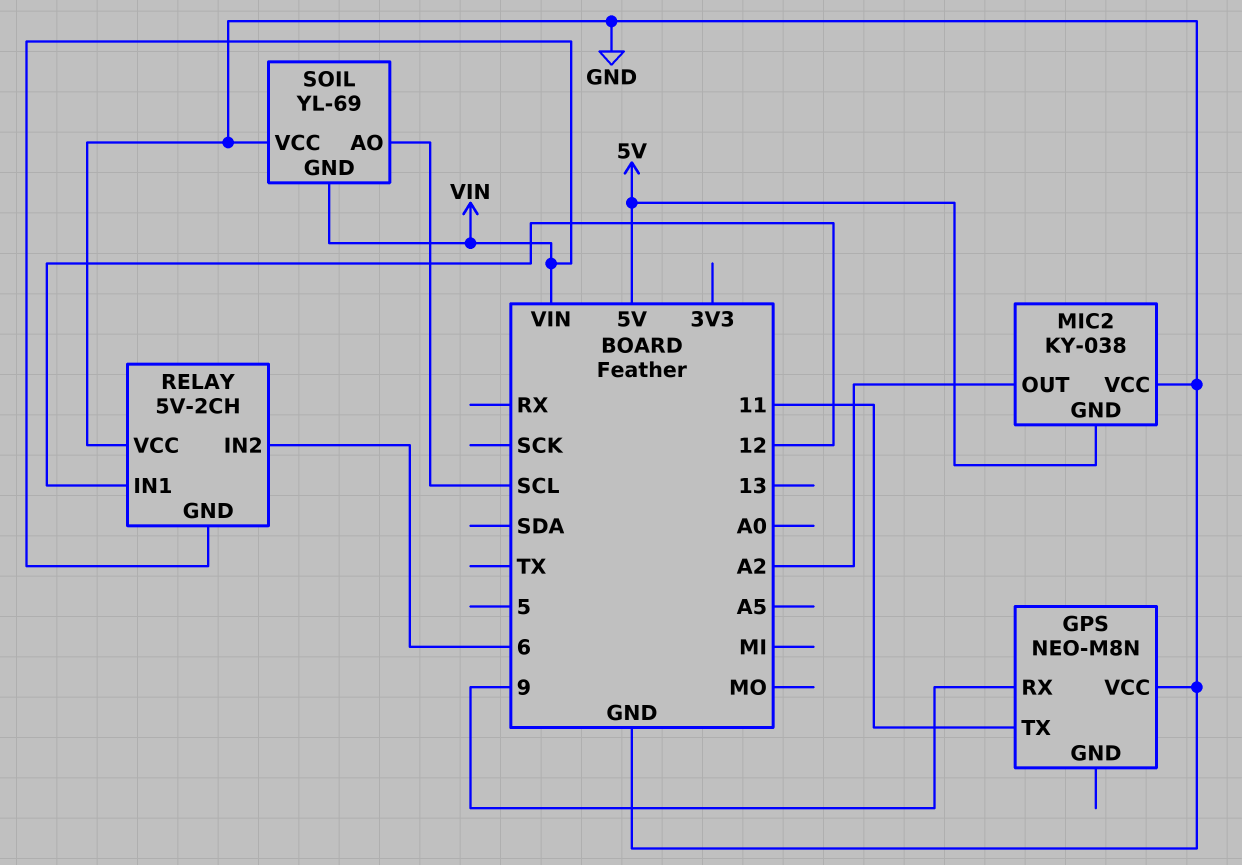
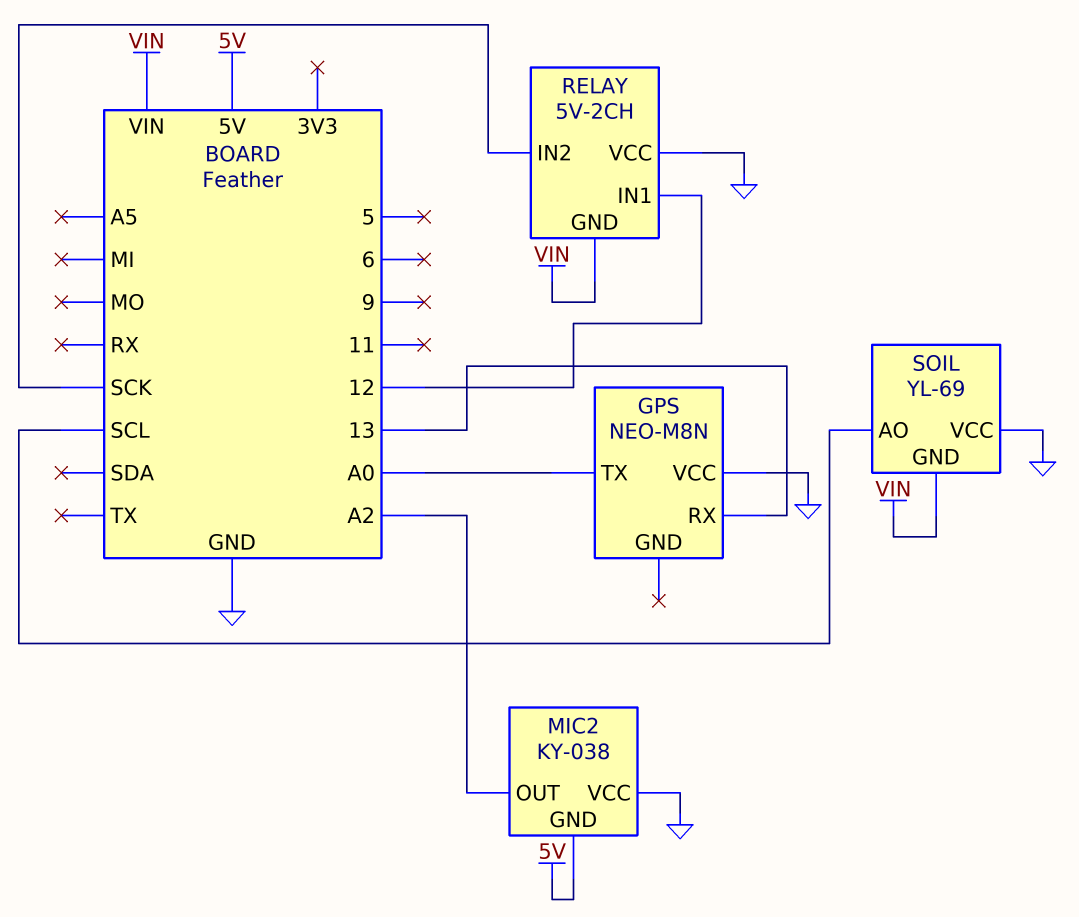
GPS pin RX: 9 -> 13
GPS pin TX: 11 -> A0
RELAY pin IN2: 6 -> SCK

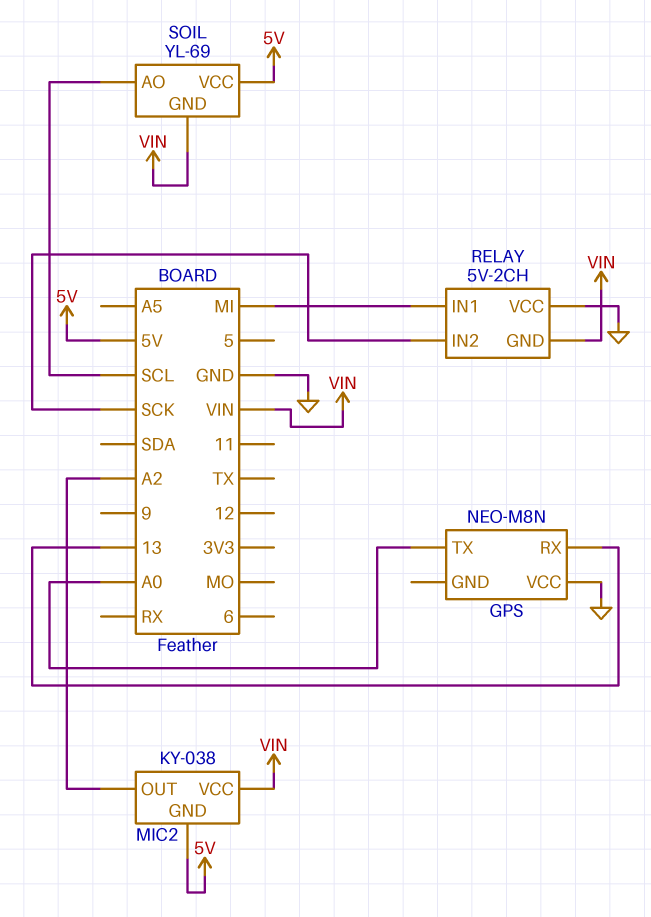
MIC2 pin VCC: GND -> VIN
RELAY pin IN1: 12 -> MI
SOIL pin VCC: GND -> 5V

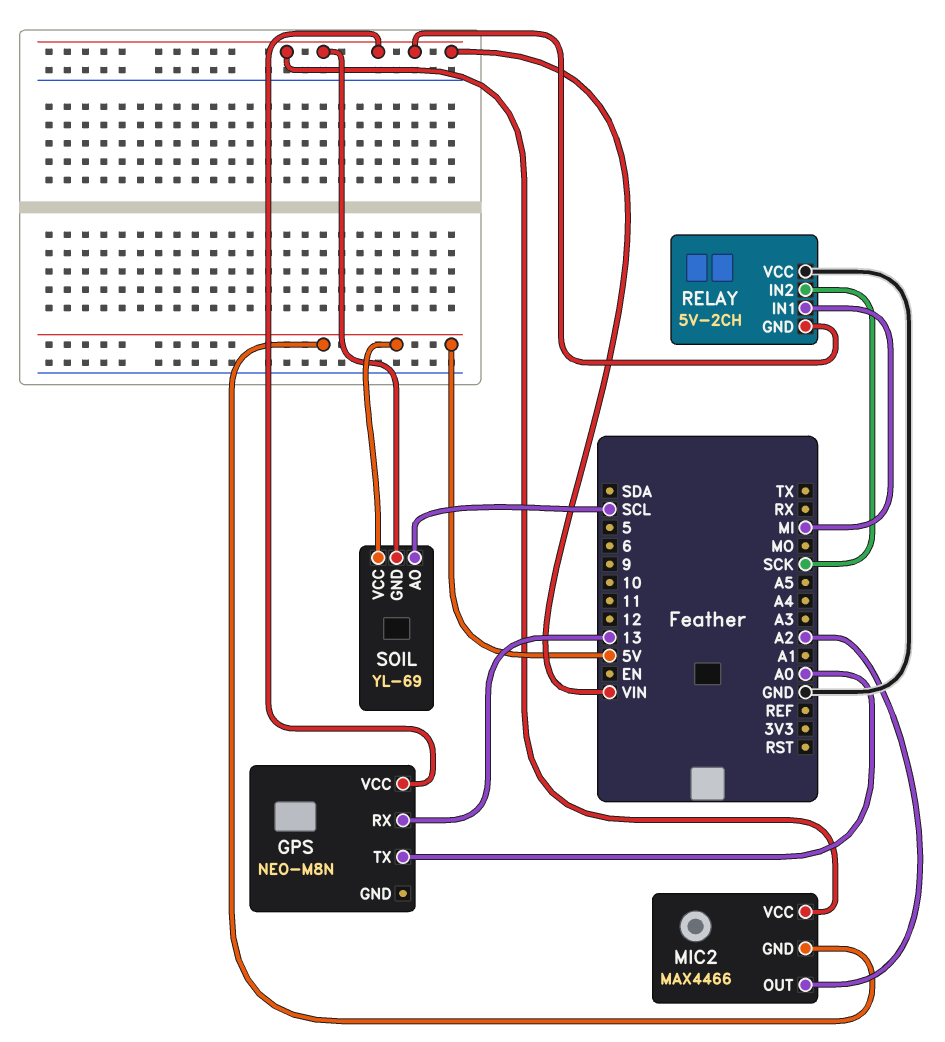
GPS pin VCC: GND -> VIN
MIC2: KY-038 -> MAX4466

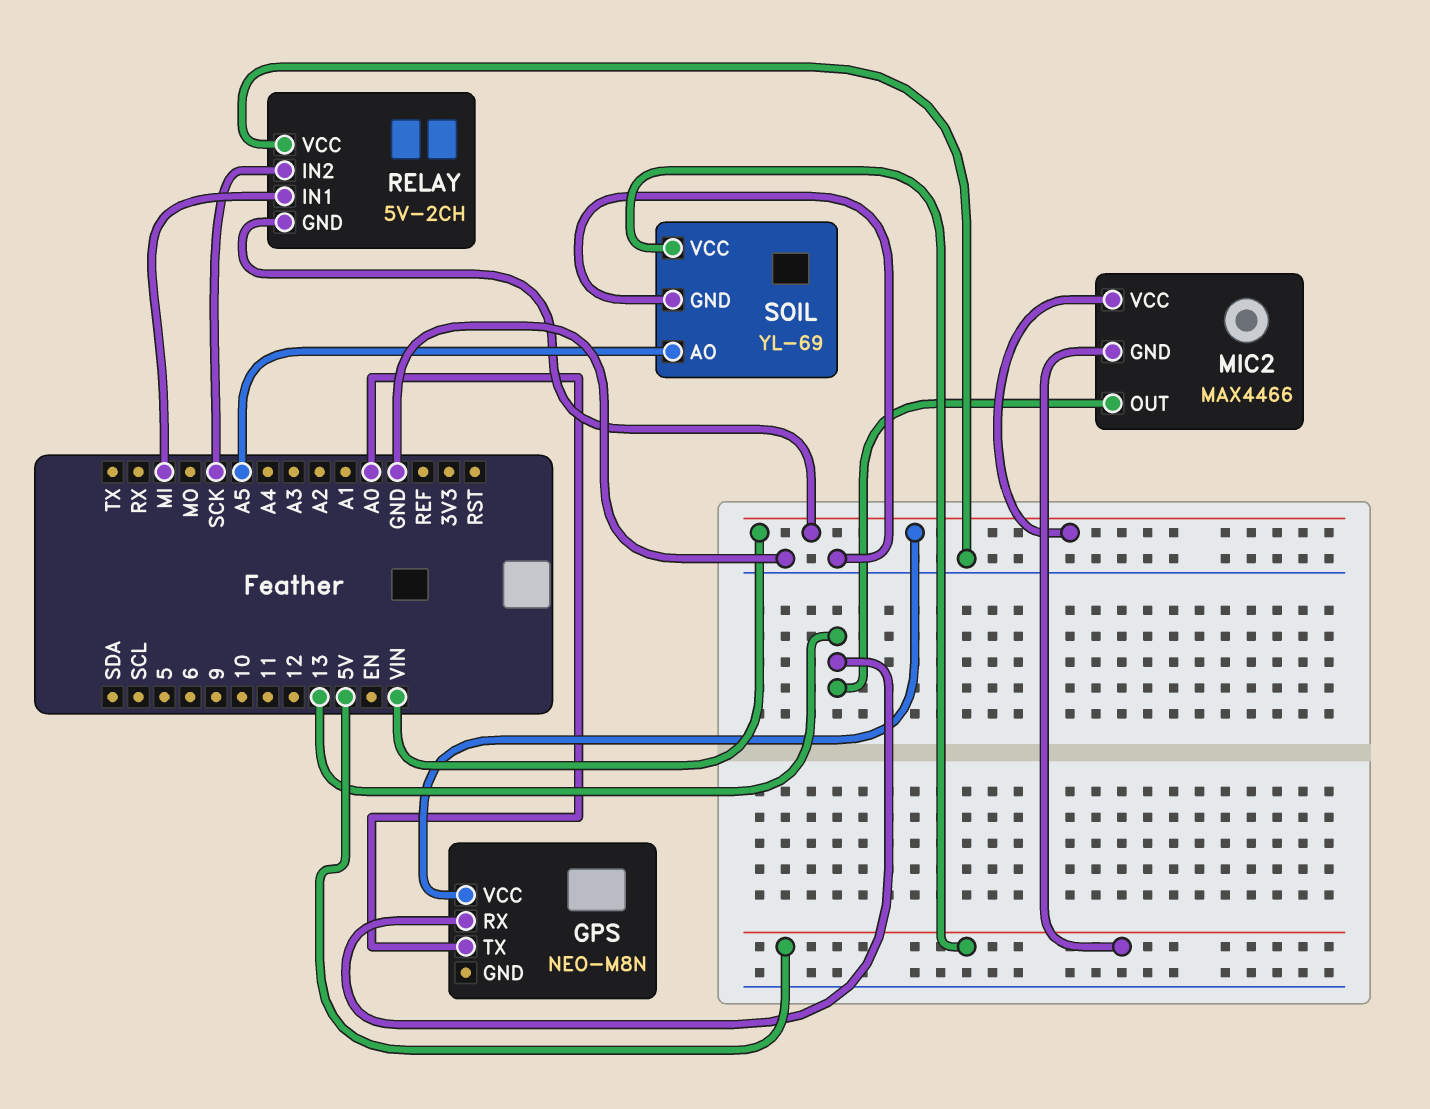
MIC2 pin OUT: A2 -> 13
SOIL pin AO: SCL -> A5
SOIL pin GND: VIN -> GND

